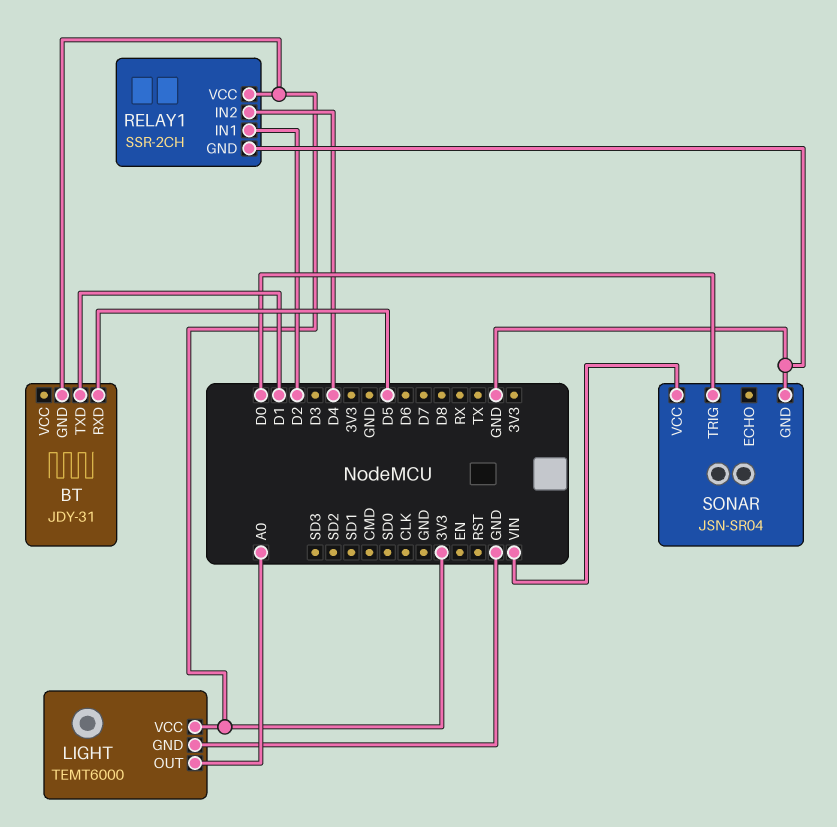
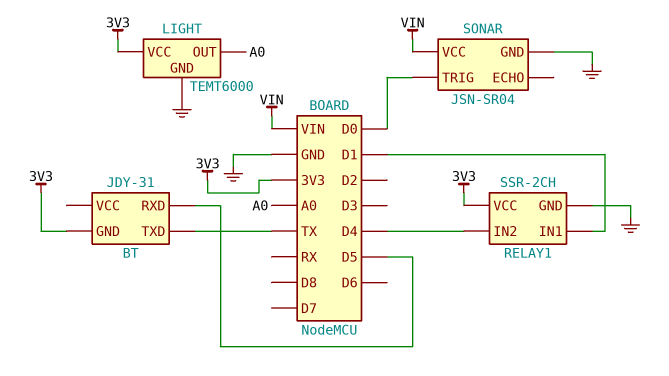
BT pin TXD: D1 -> TX
RELAY1 pin IN1: D2 -> D1

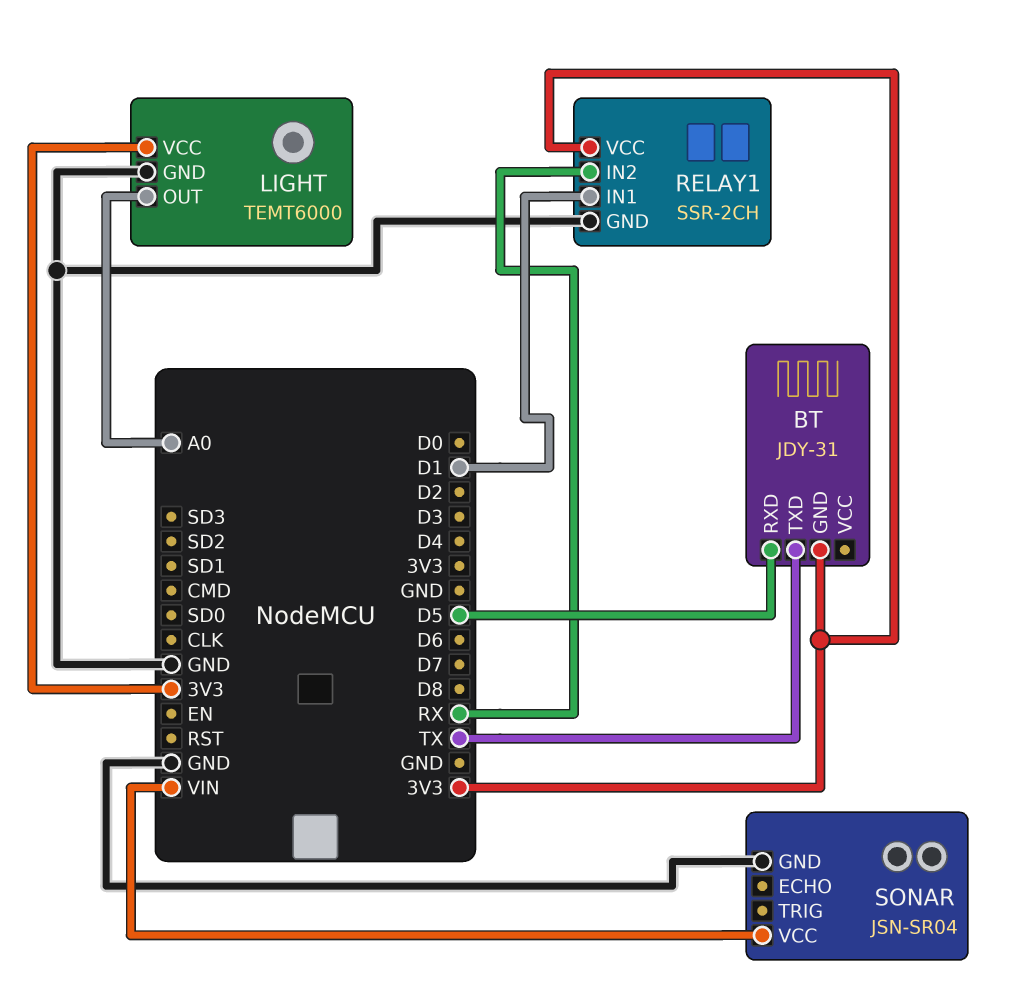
RELAY1 pin IN2: D4 -> RX
SONAR pin TRIG: D0 -> none

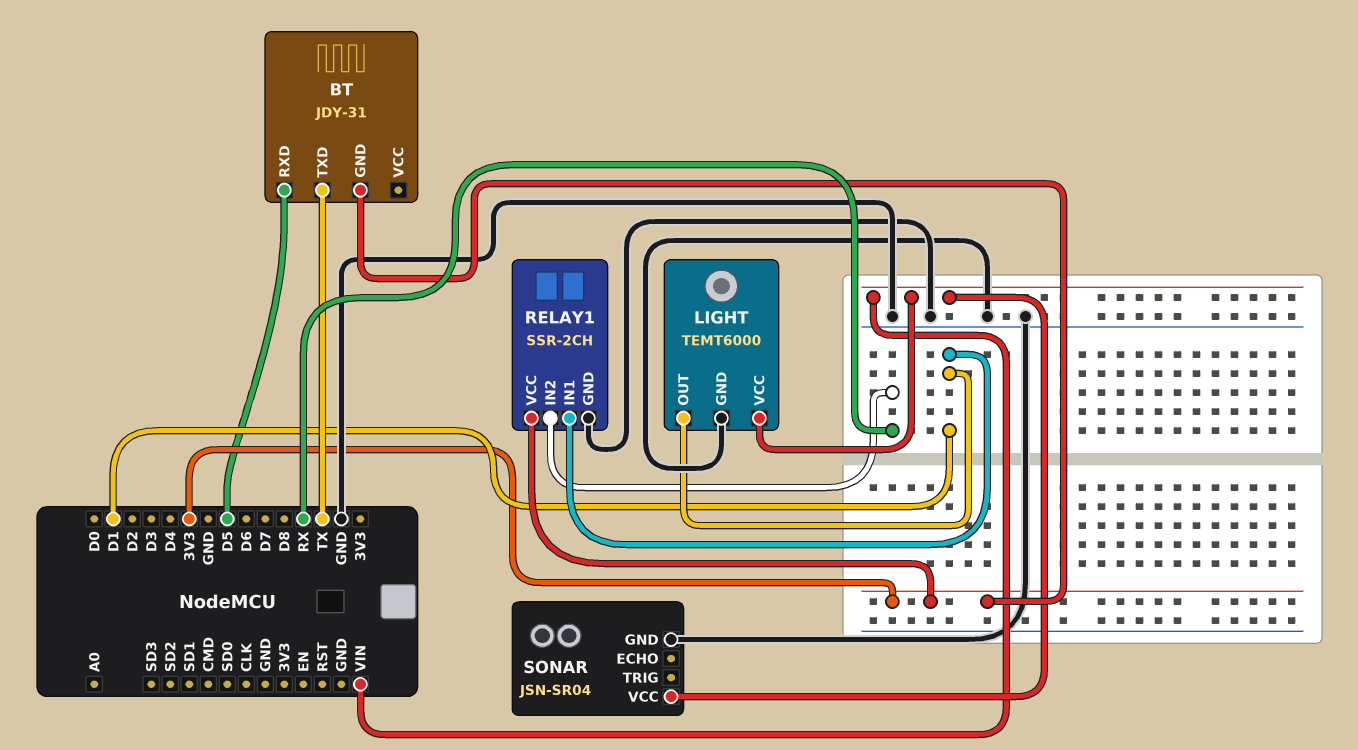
LIGHT pin OUT: A0 -> D1
LIGHT pin VCC: 3V3 -> VIN

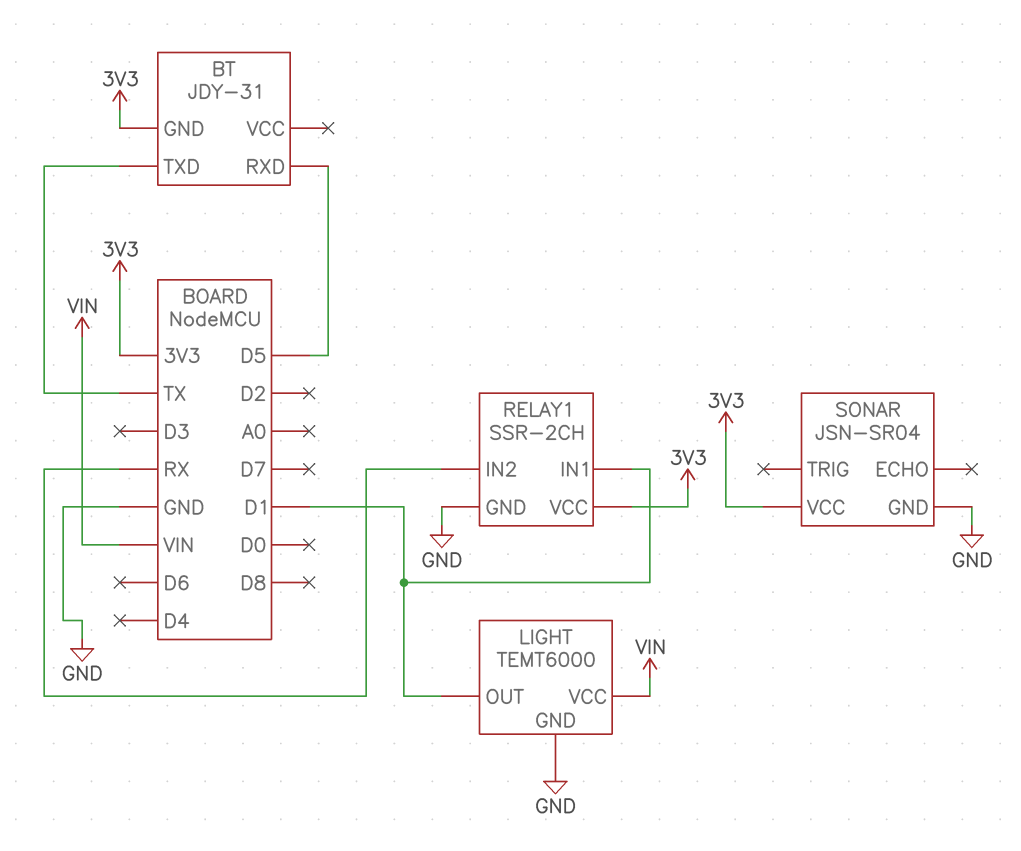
SONAR pin VCC: VIN -> 3V3

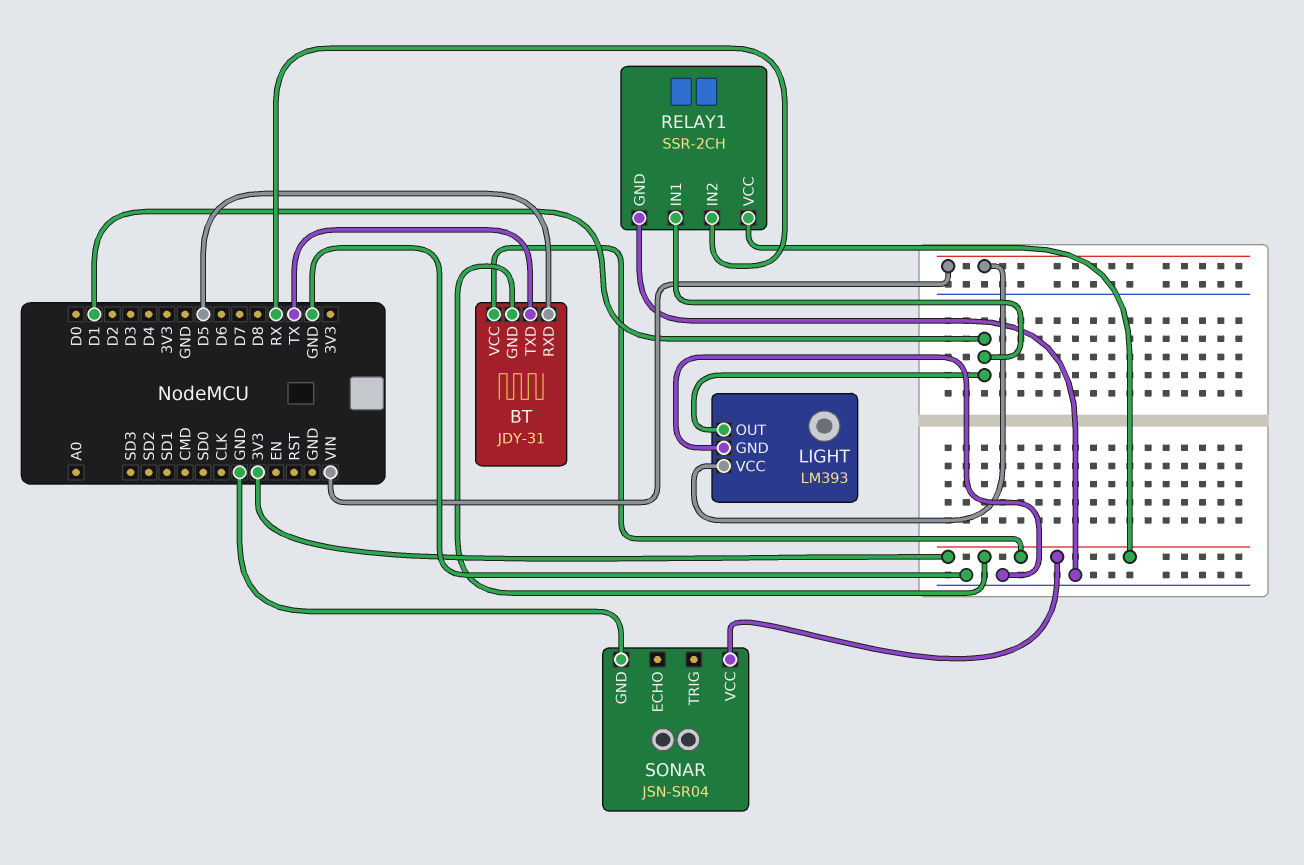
BT pin VCC: none -> 3V3
LIGHT: TEMT6000 -> LM393

